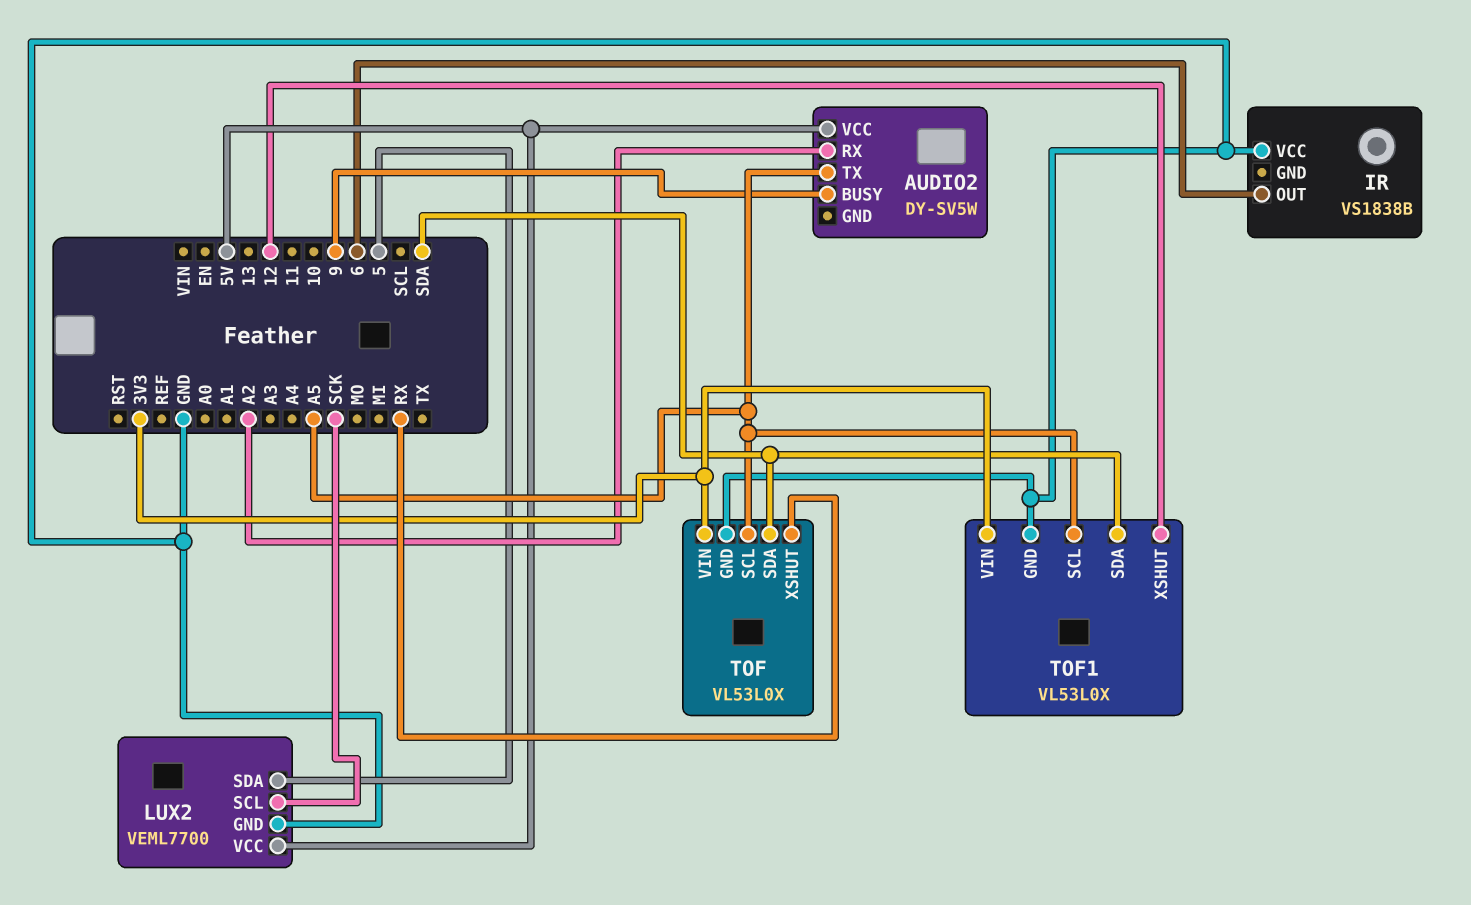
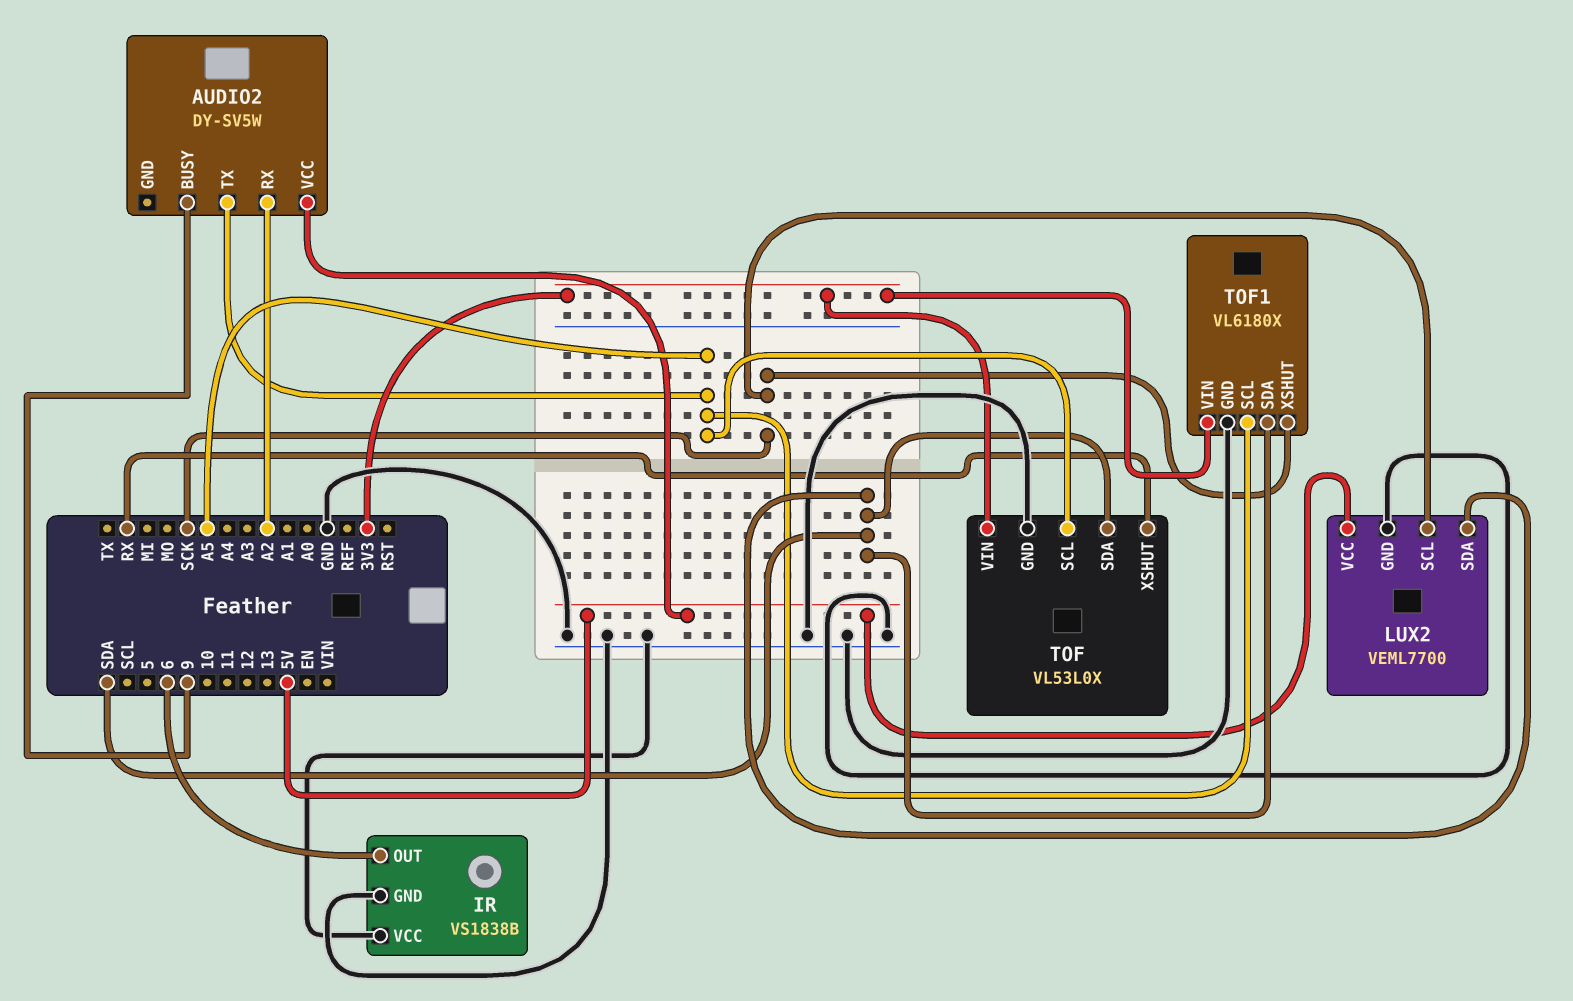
IR pin GND: none -> GND
LUX2 pin SDA: 5 -> SDA
TOF1: VL53L0X -> VL6180X
TOF1 pin XSHUT: 12 -> SCK

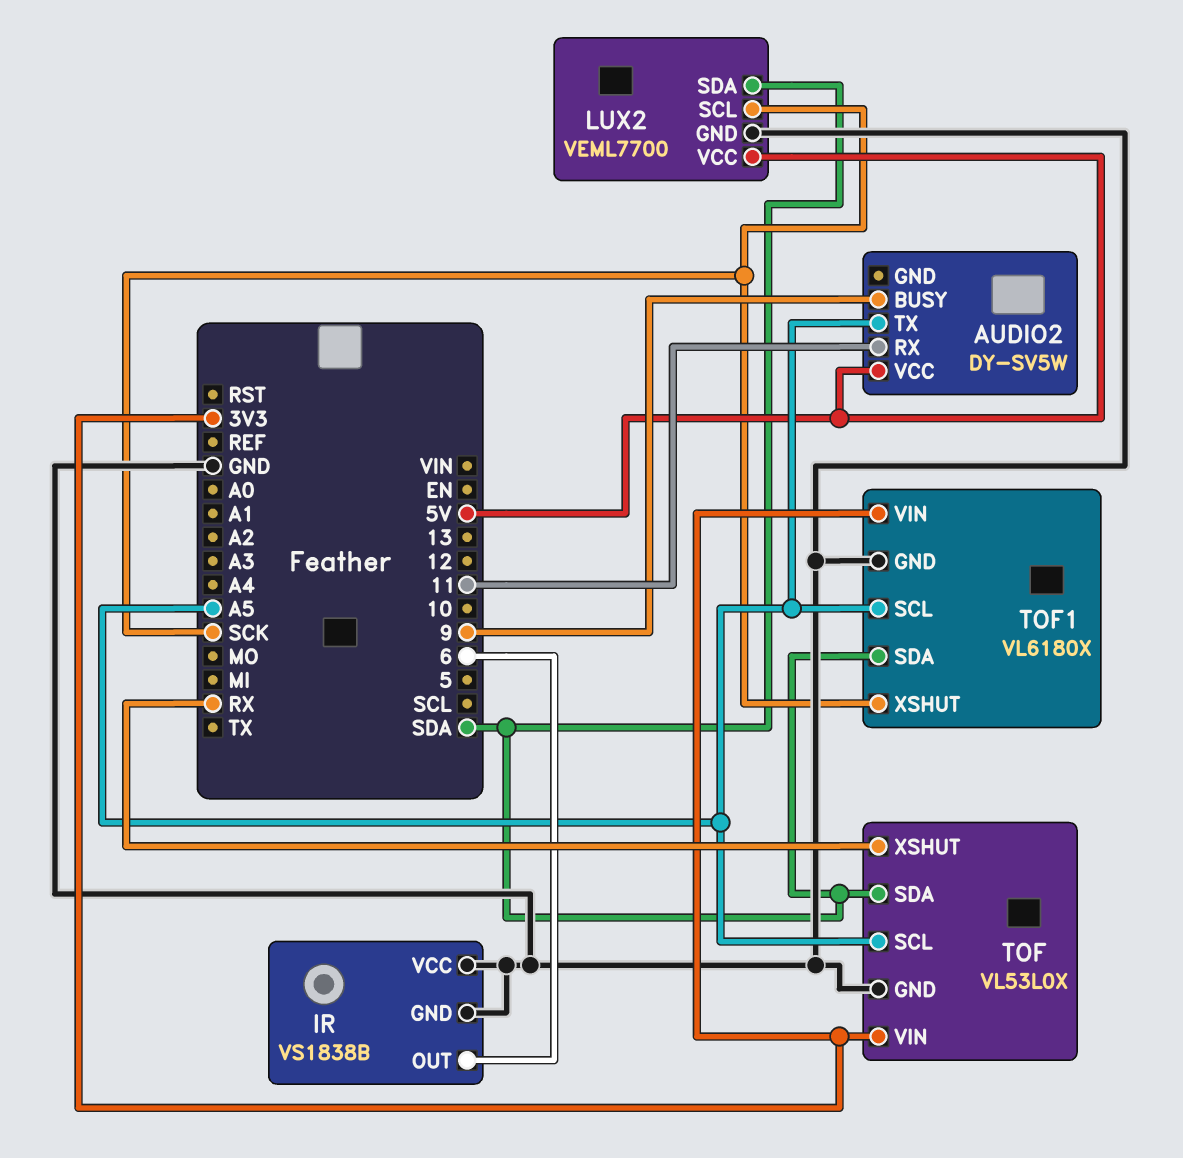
AUDIO2 pin RX: A2 -> 11

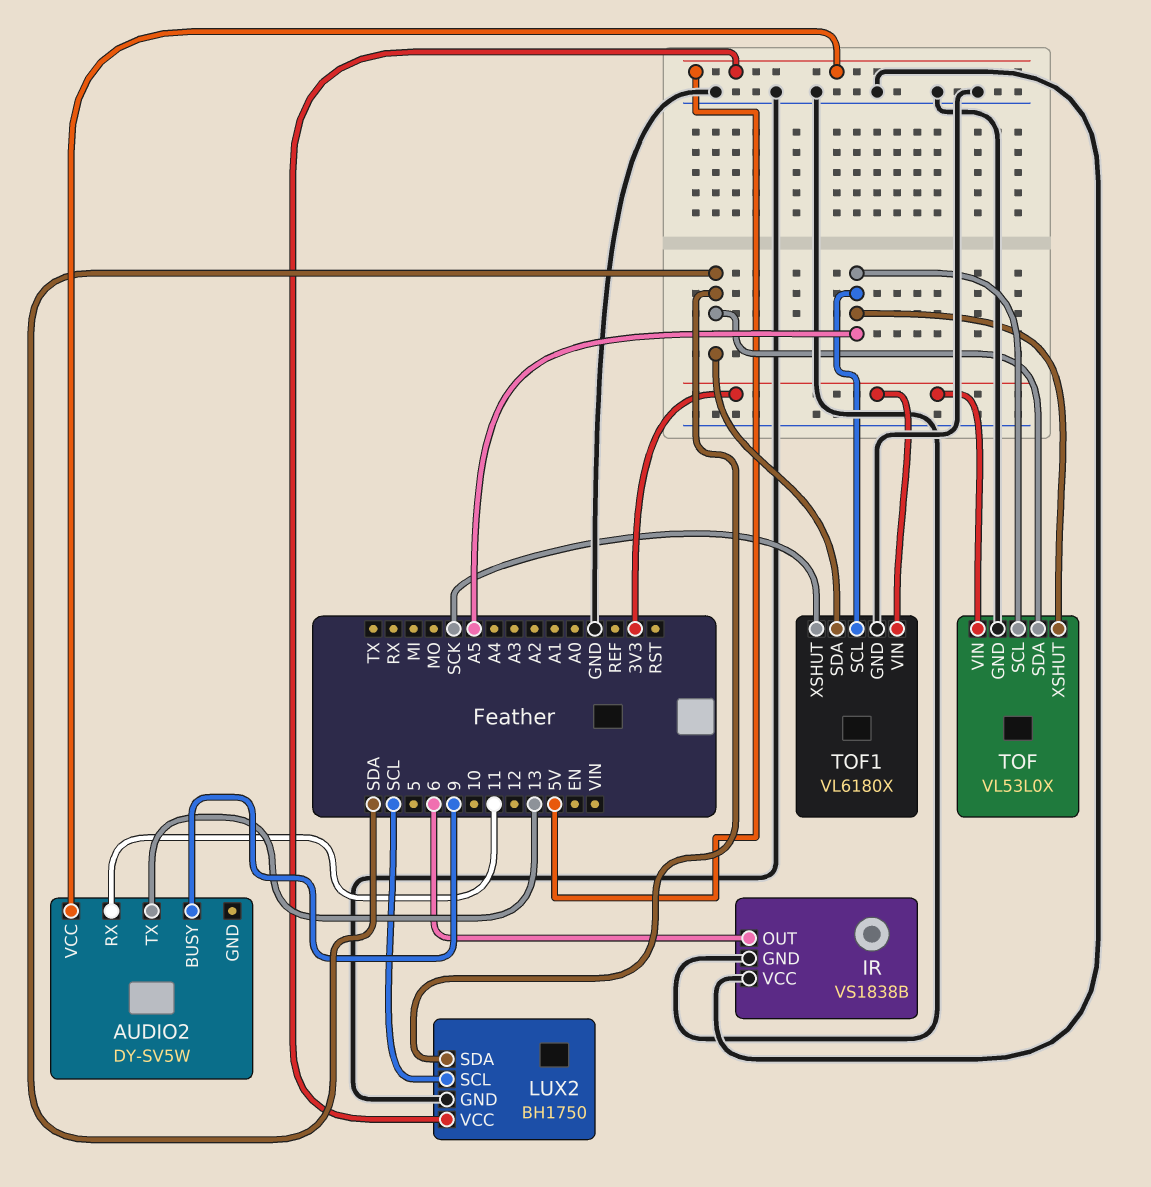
AUDIO2 pin TX: A5 -> 13
LUX2: VEML7700 -> BH1750
LUX2 pin SCL: SCK -> SCL
TOF pin XSHUT: RX -> A5

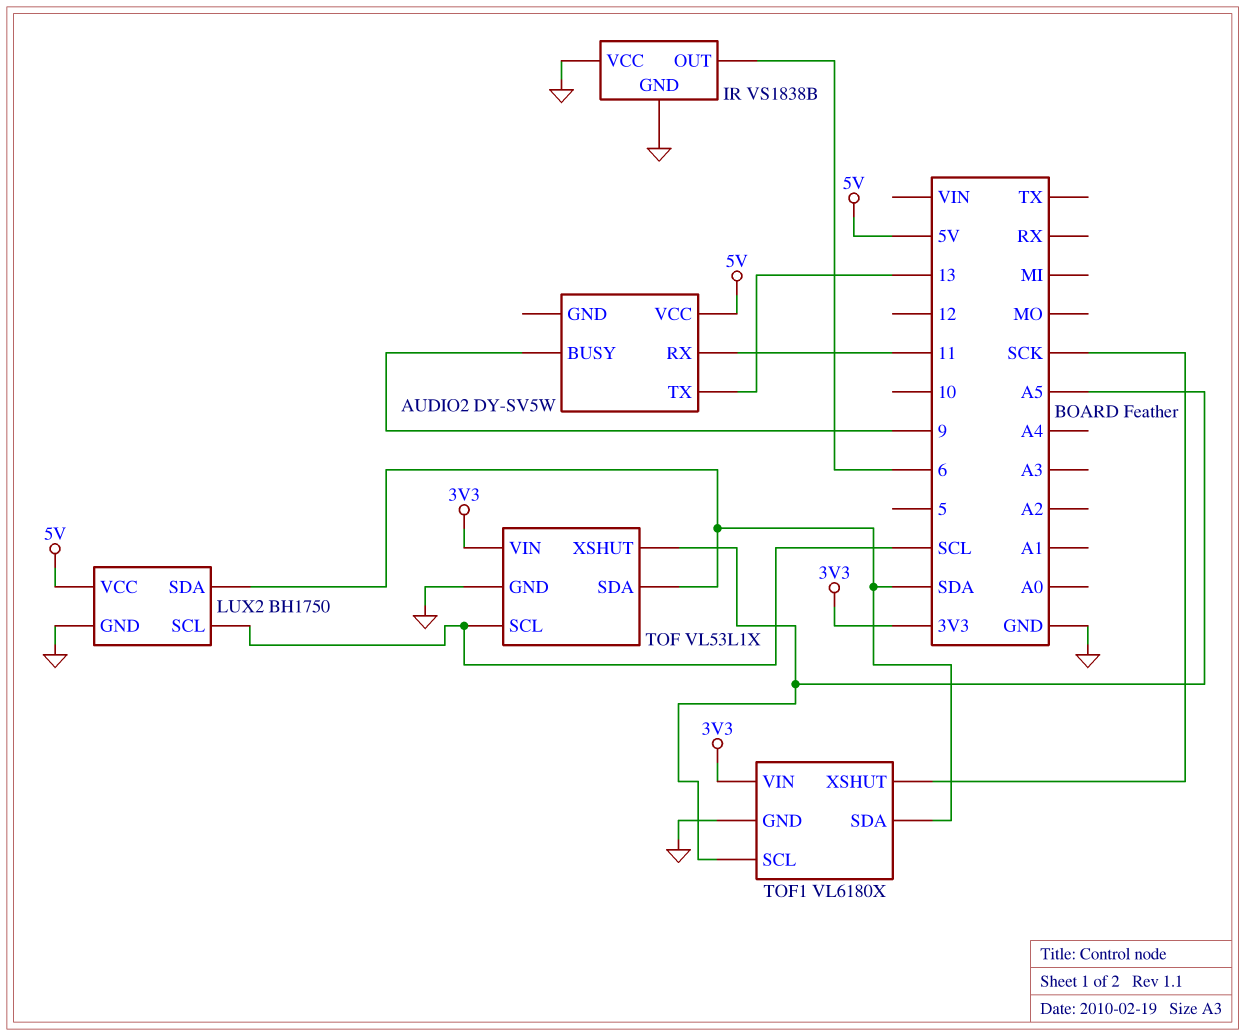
TOF: VL53L0X -> VL53L1X
TOF pin SCL: A5 -> SCL

